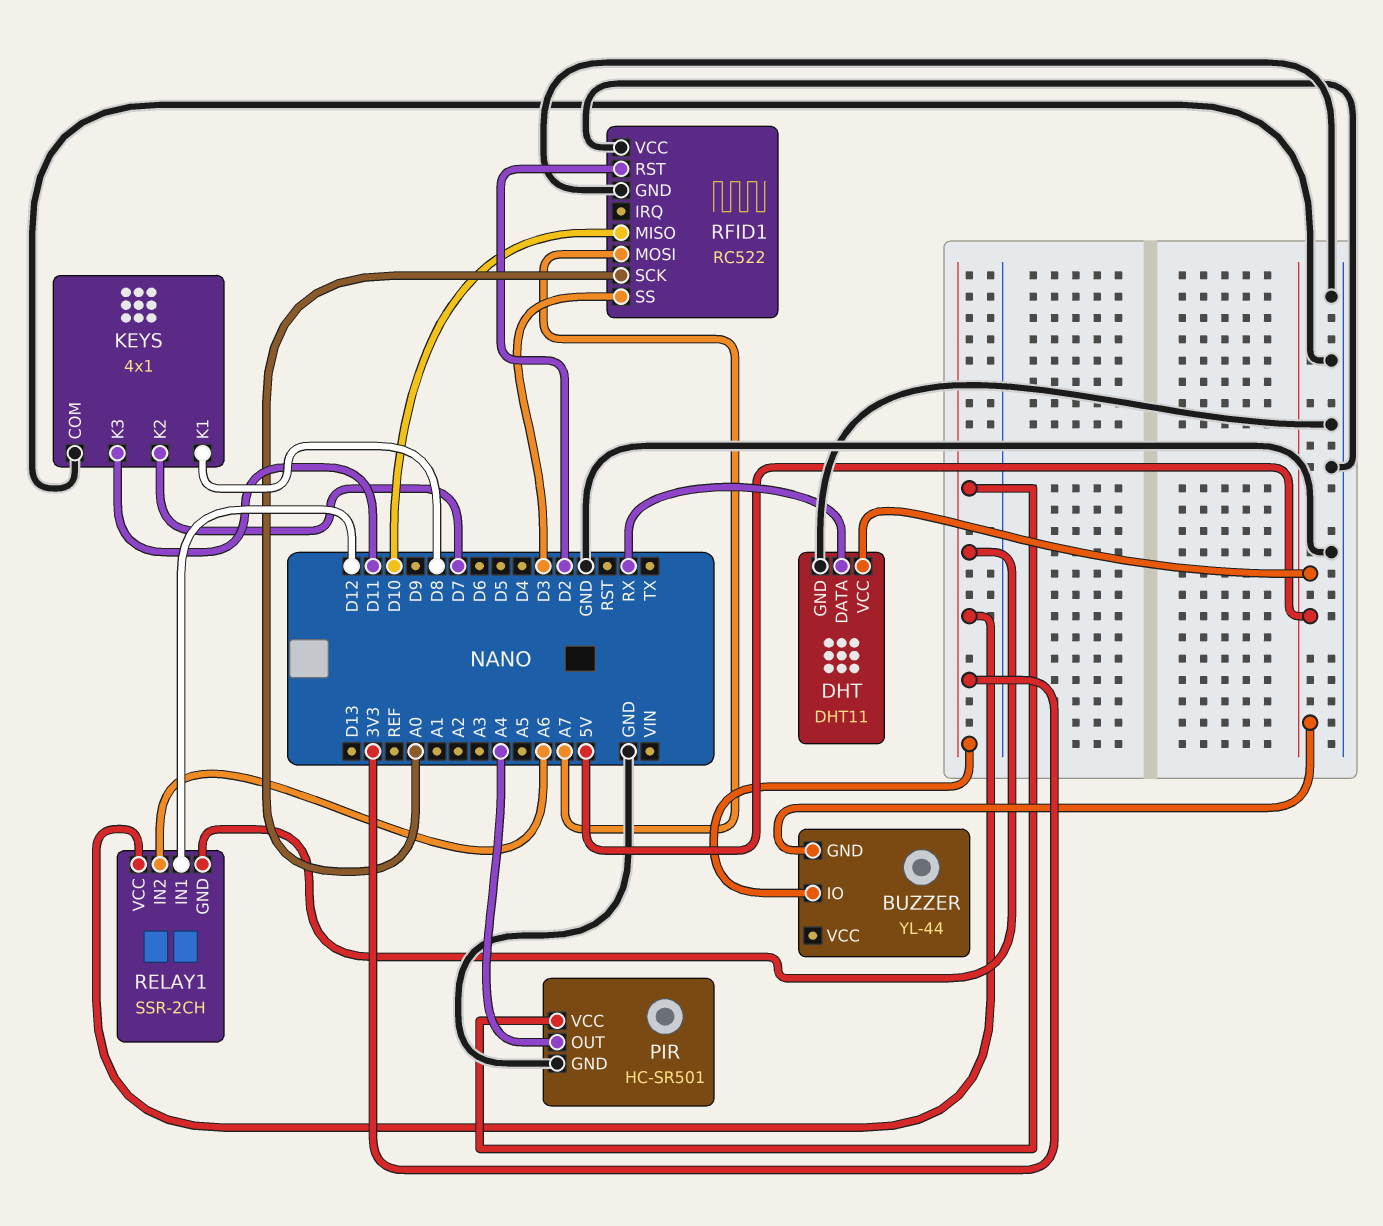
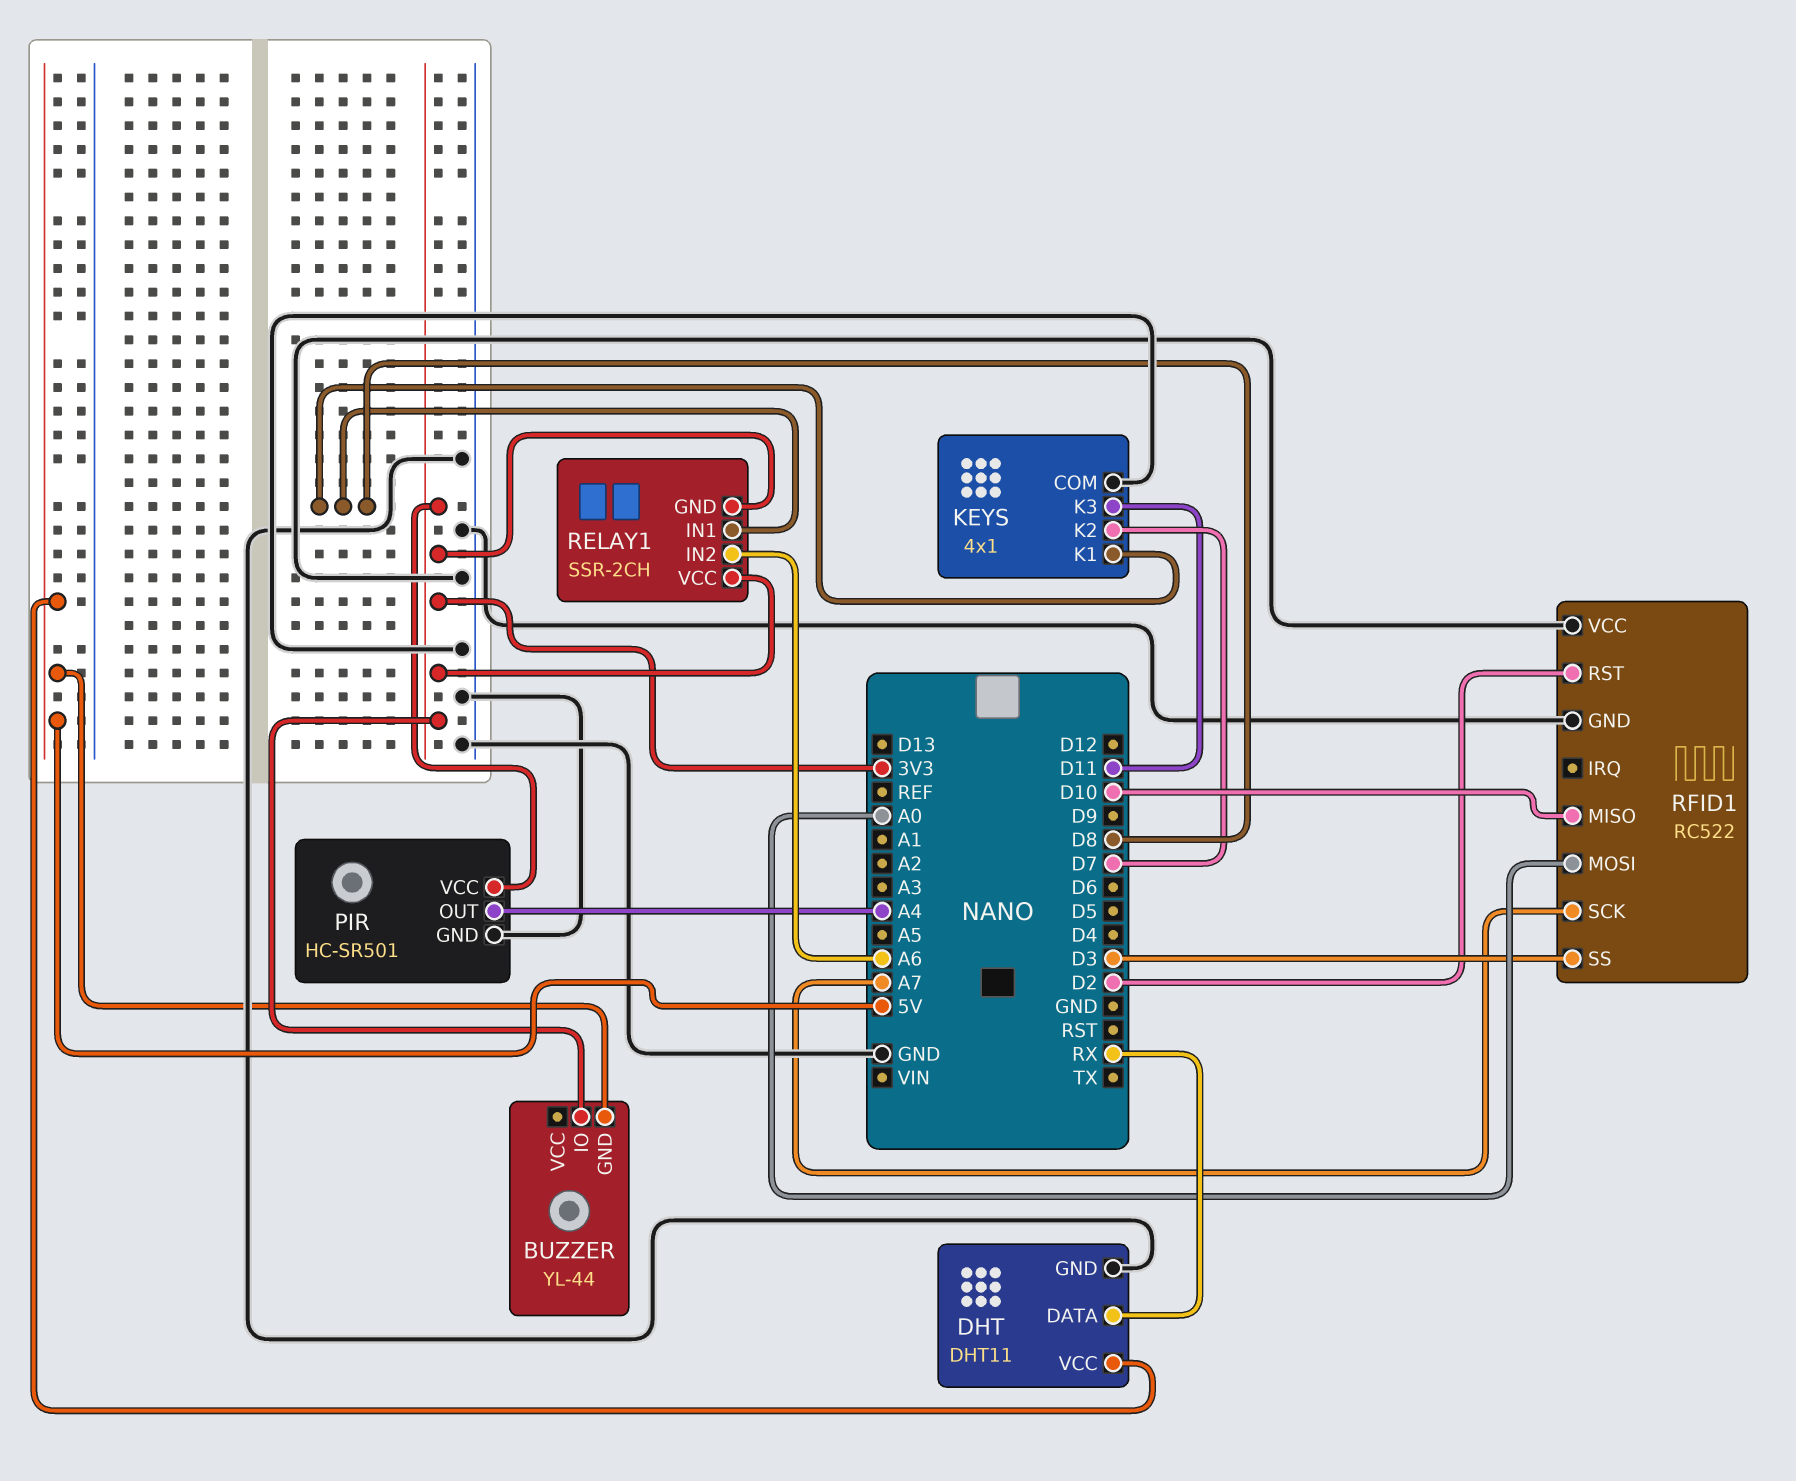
RELAY1 pin IN1: D12 -> D8
RFID1 pin MOSI: A7 -> A0
RFID1 pin SCK: A0 -> A7

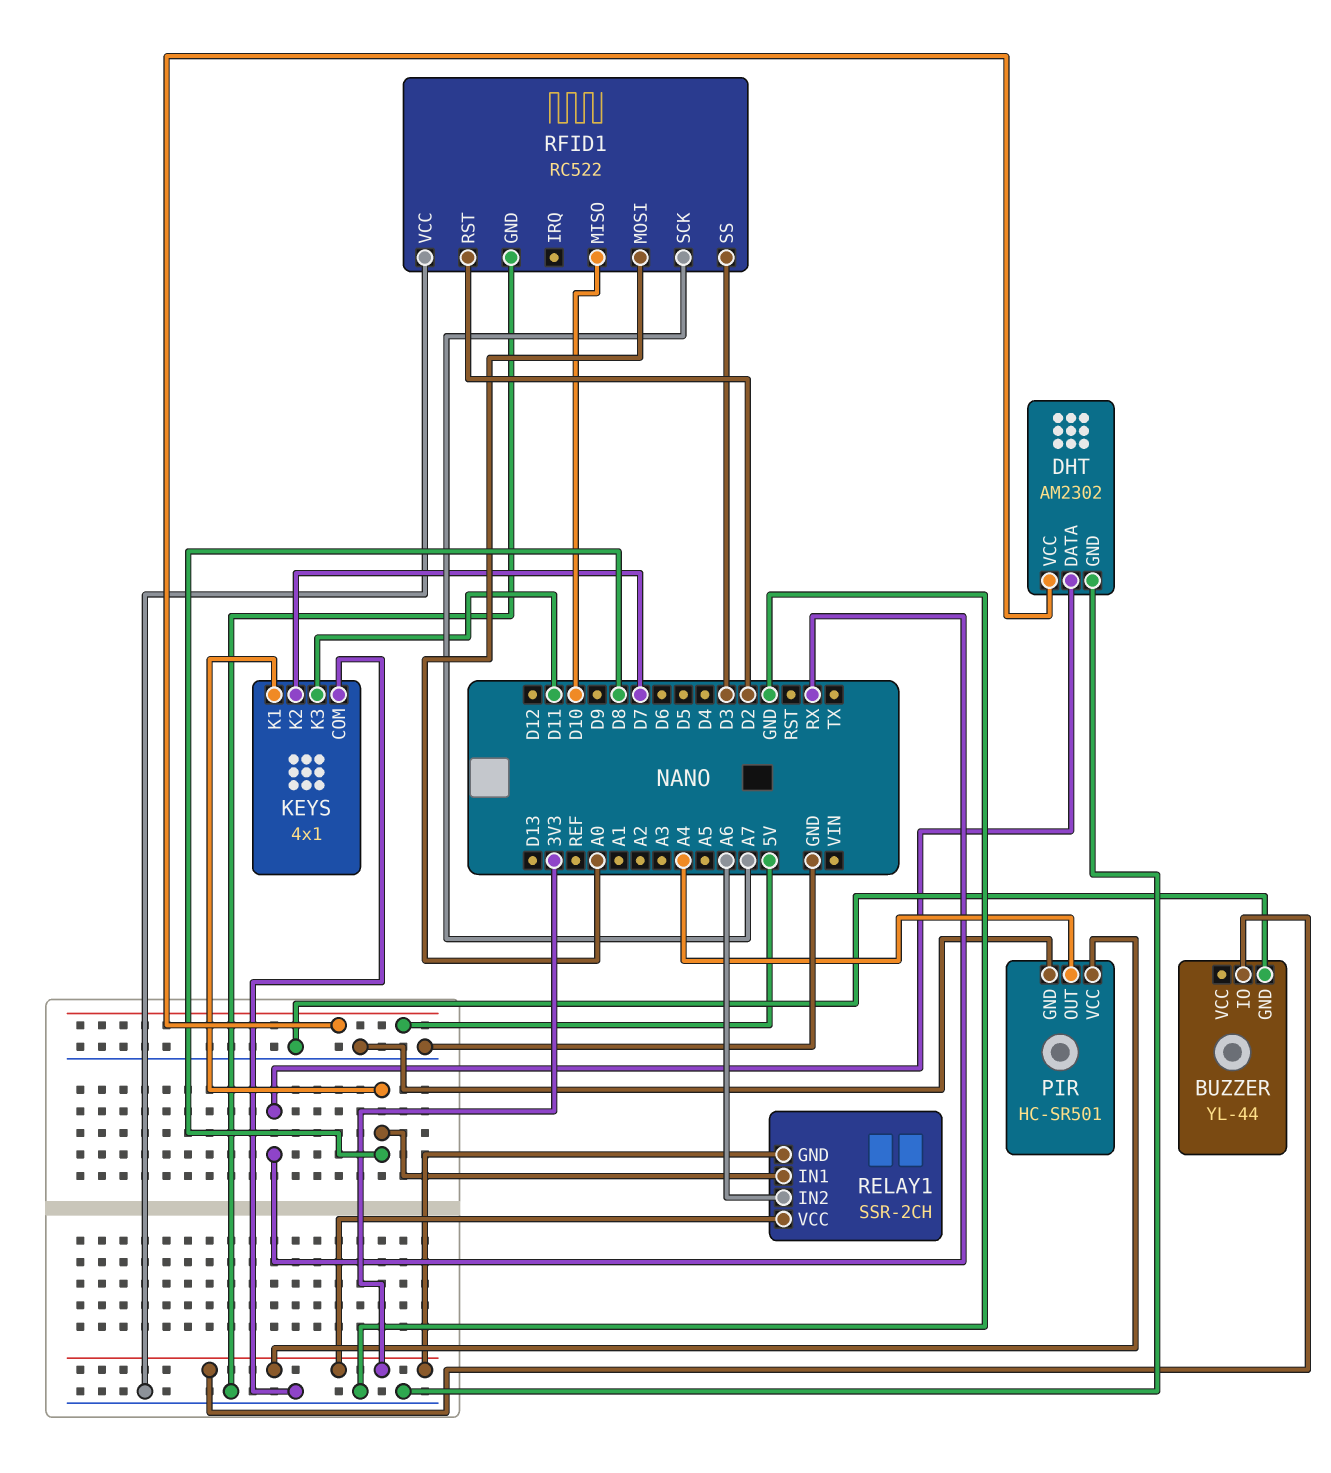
BUZZER pin GND: 5V -> GND
DHT: DHT11 -> AM2302

